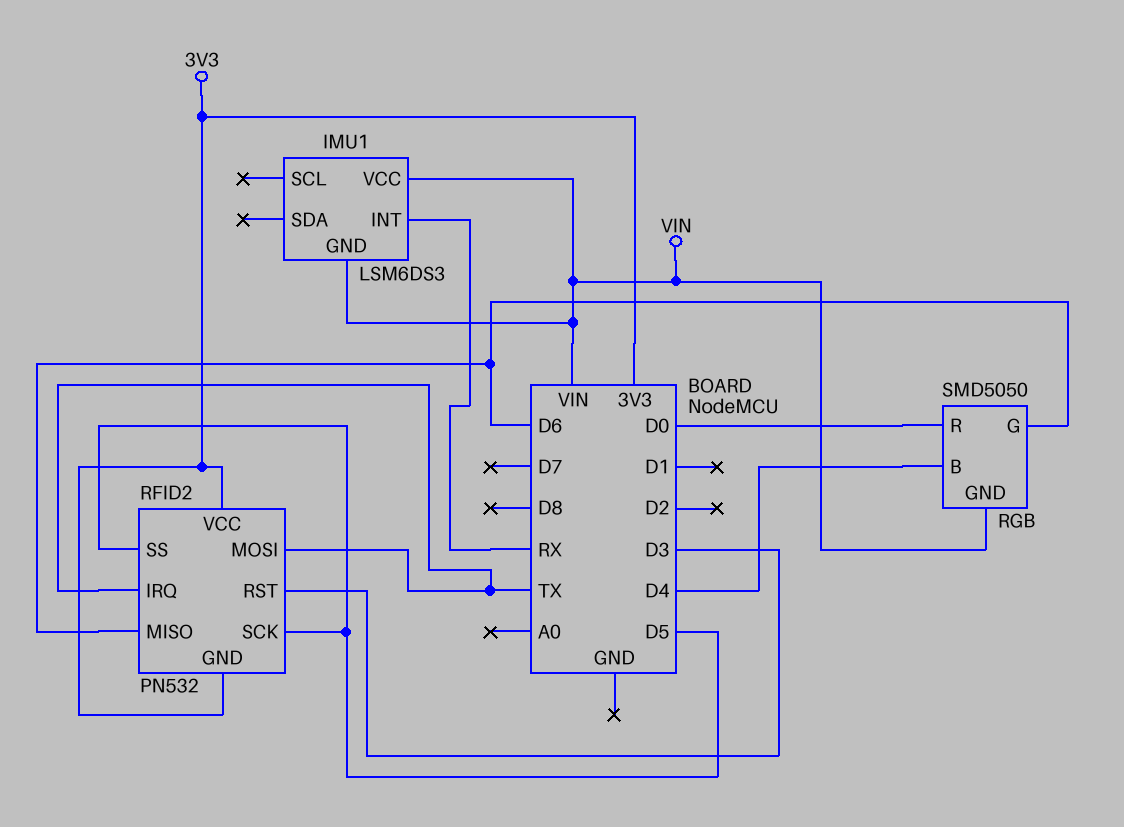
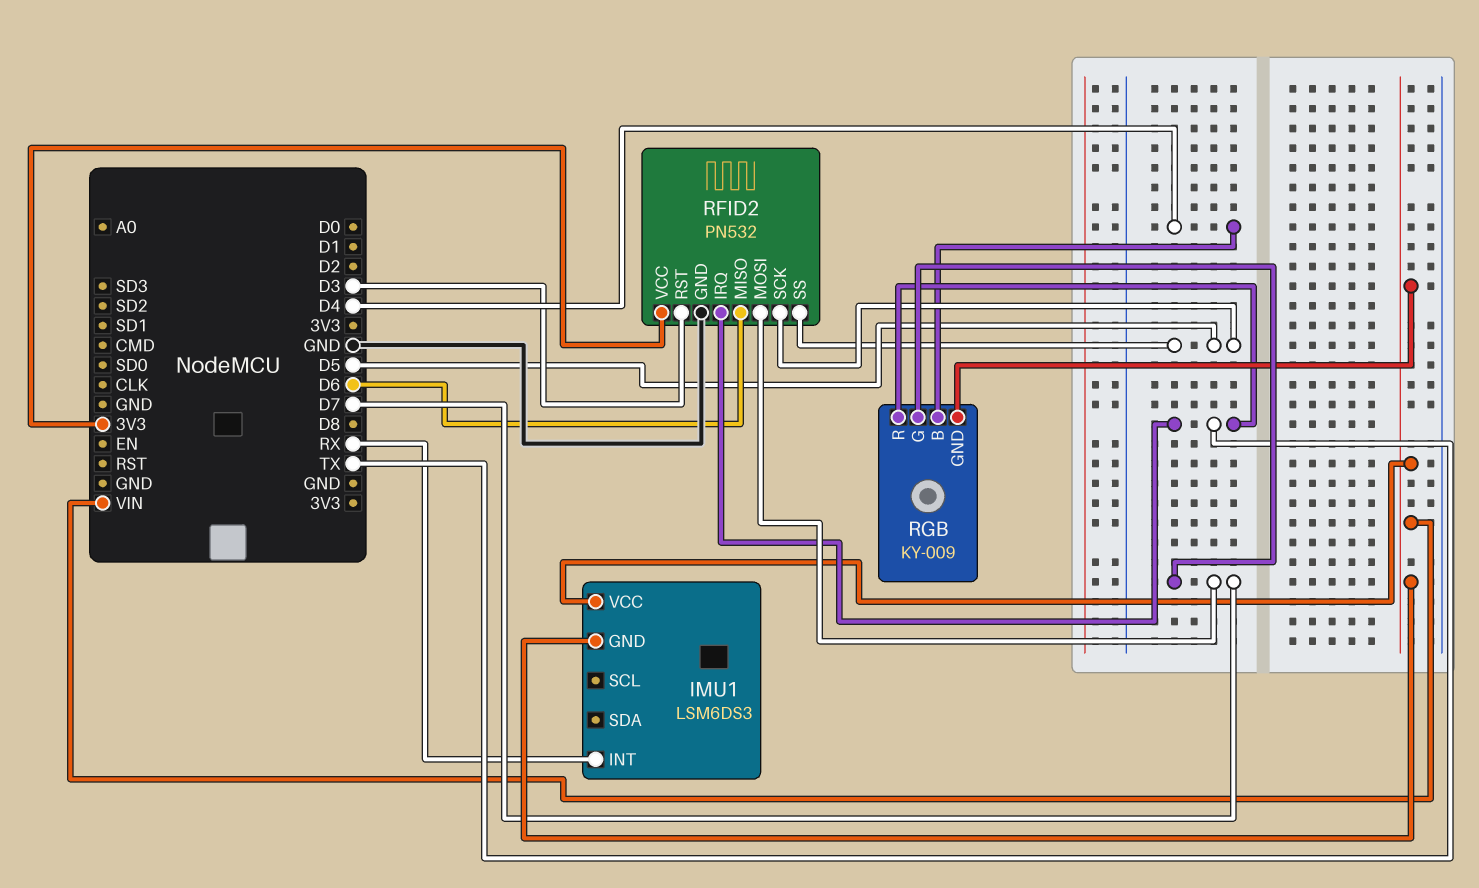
RFID2 pin GND: 3V3 -> GND
RFID2 pin MOSI: TX -> D7
RGB: SMD5050 -> KY-009
RGB pin G: D6 -> D7
RGB pin R: D0 -> TX

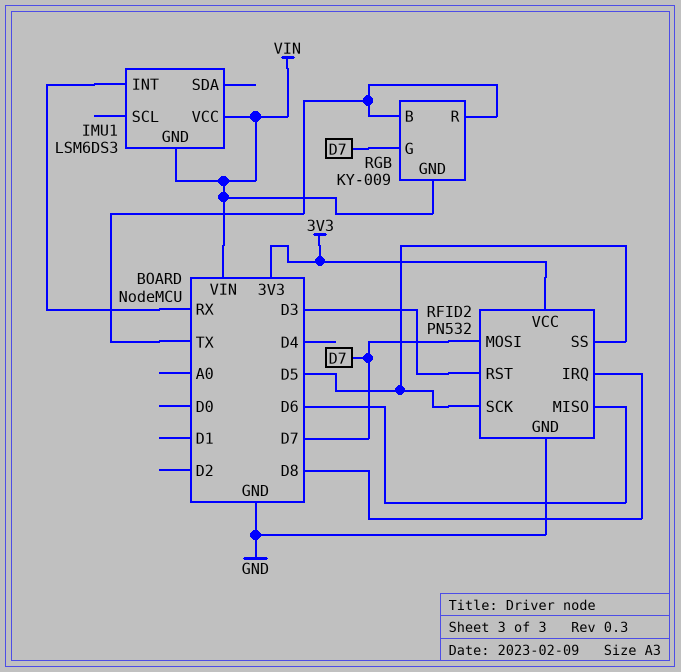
RFID2 pin IRQ: TX -> D8
RGB pin B: D4 -> TX

